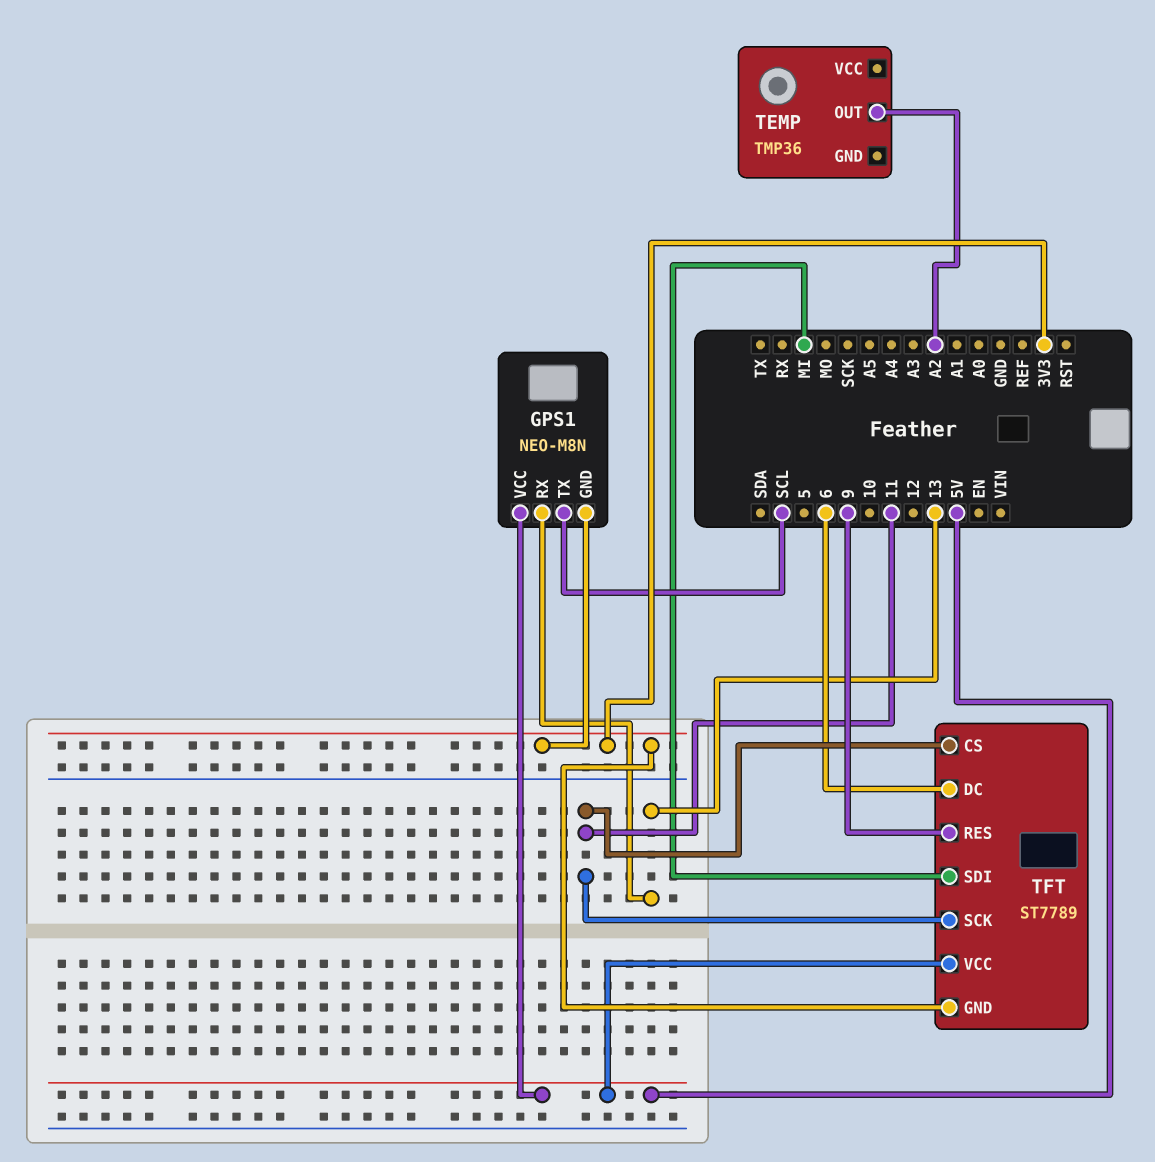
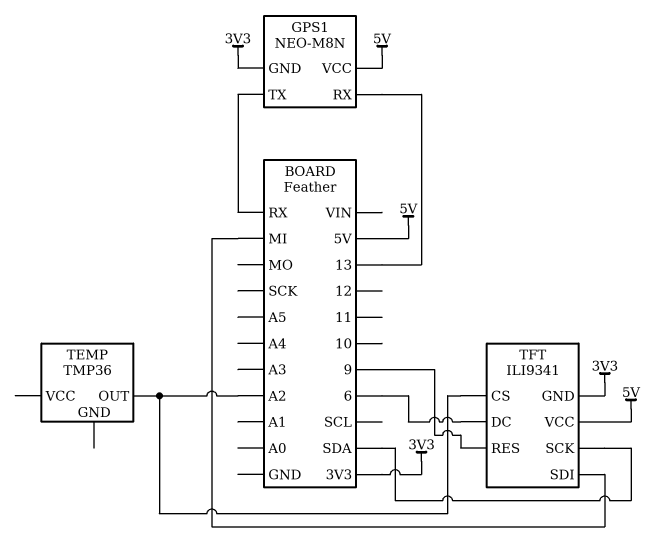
GPS1 pin TX: SCL -> RX
TFT: ST7789 -> ILI9341
TFT pin CS: 11 -> A2
TFT pin SCK: 11 -> SDA

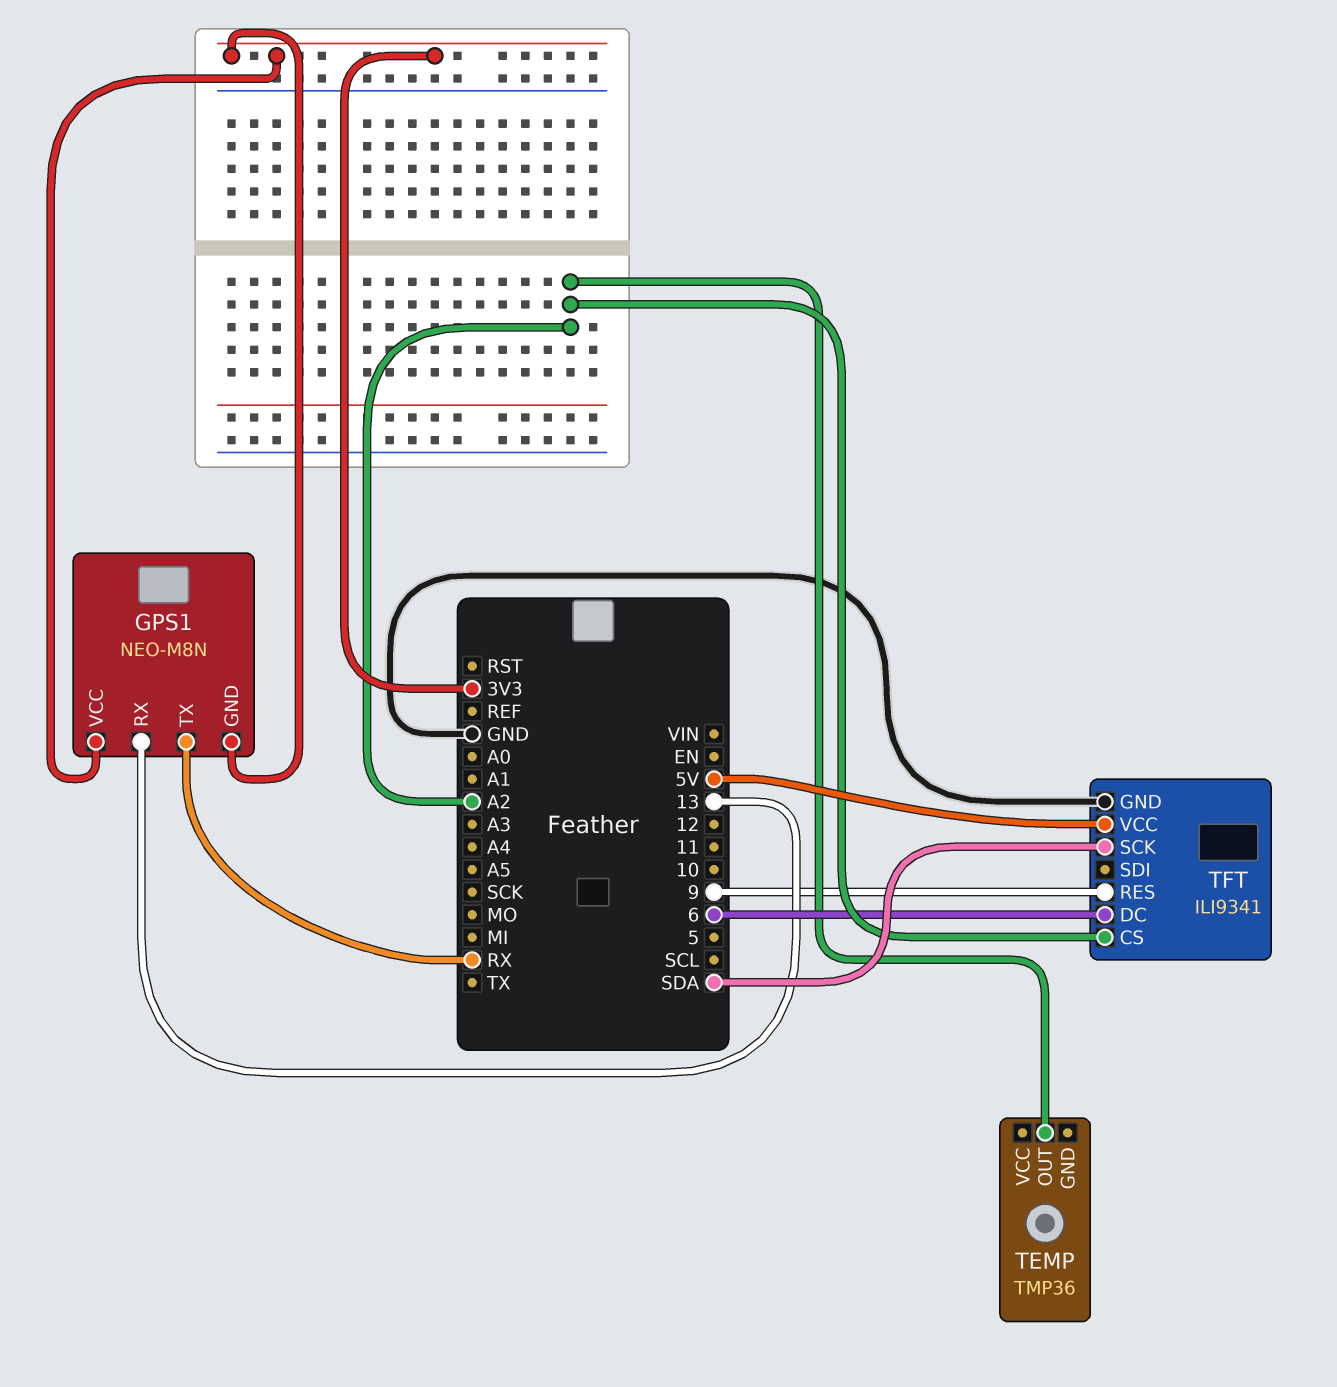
GPS1 pin VCC: 5V -> 3V3
TFT pin GND: 3V3 -> GND
TFT pin SDI: MI -> none

